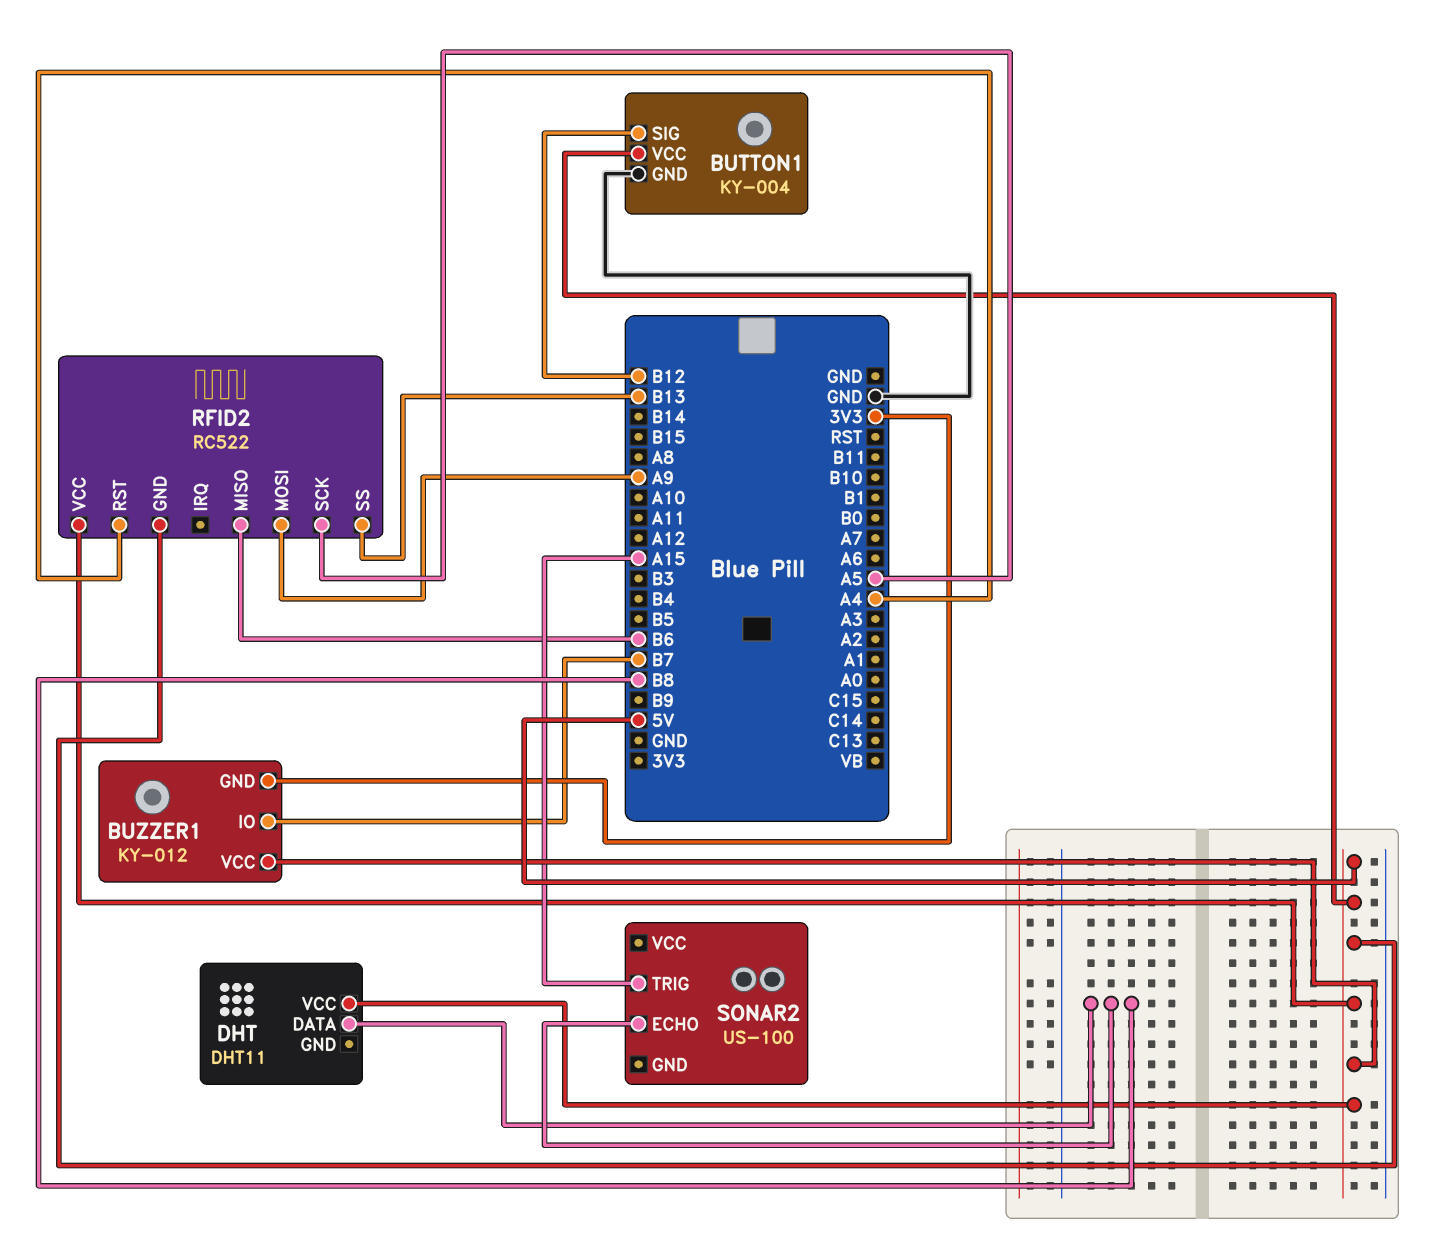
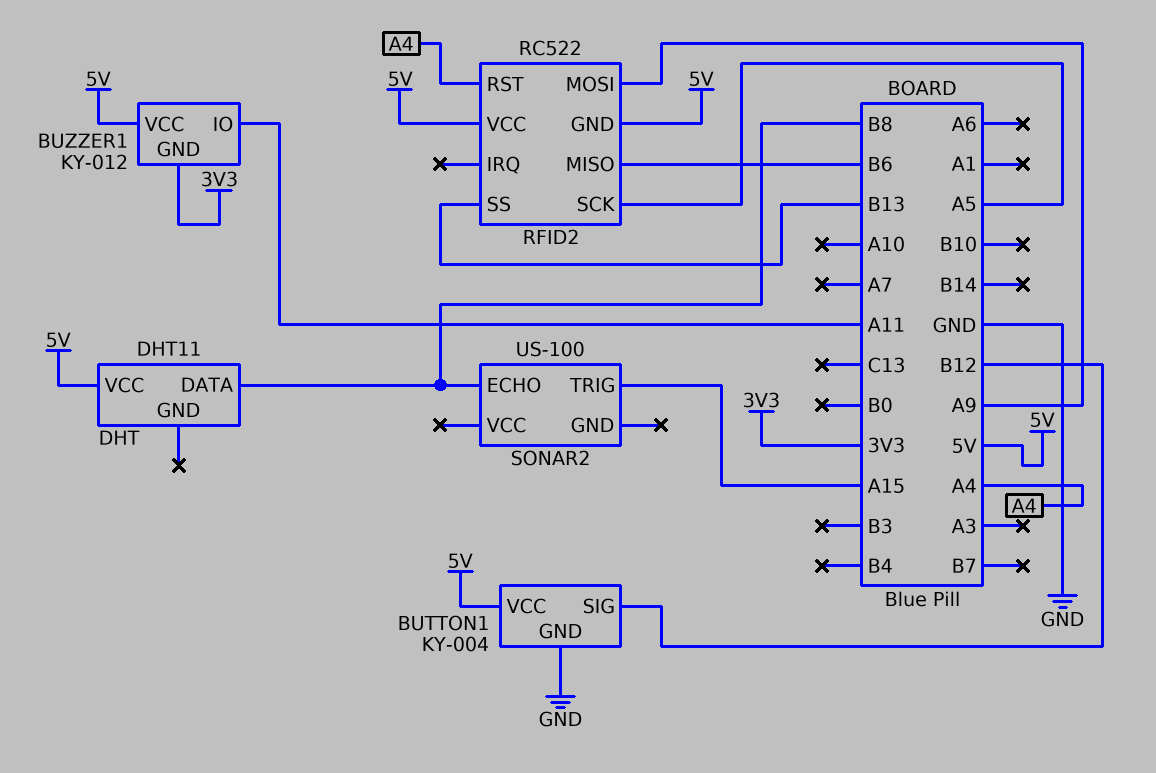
BUZZER1 pin IO: B7 -> A11

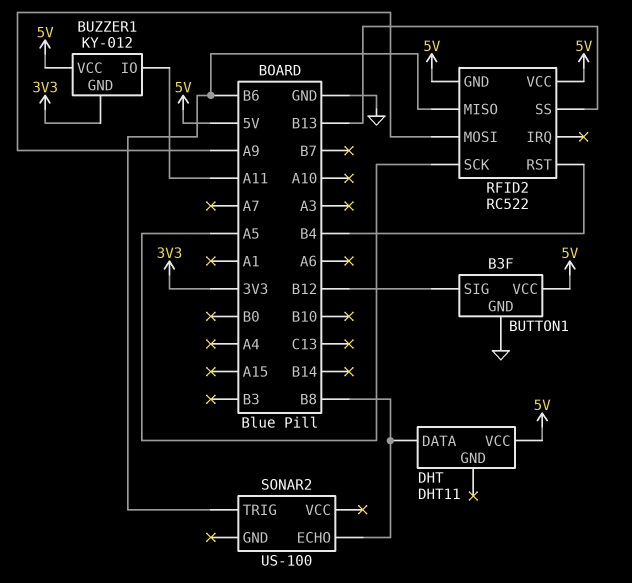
BUTTON1: KY-004 -> B3F
RFID2 pin RST: A4 -> B4
SONAR2 pin TRIG: A15 -> B6

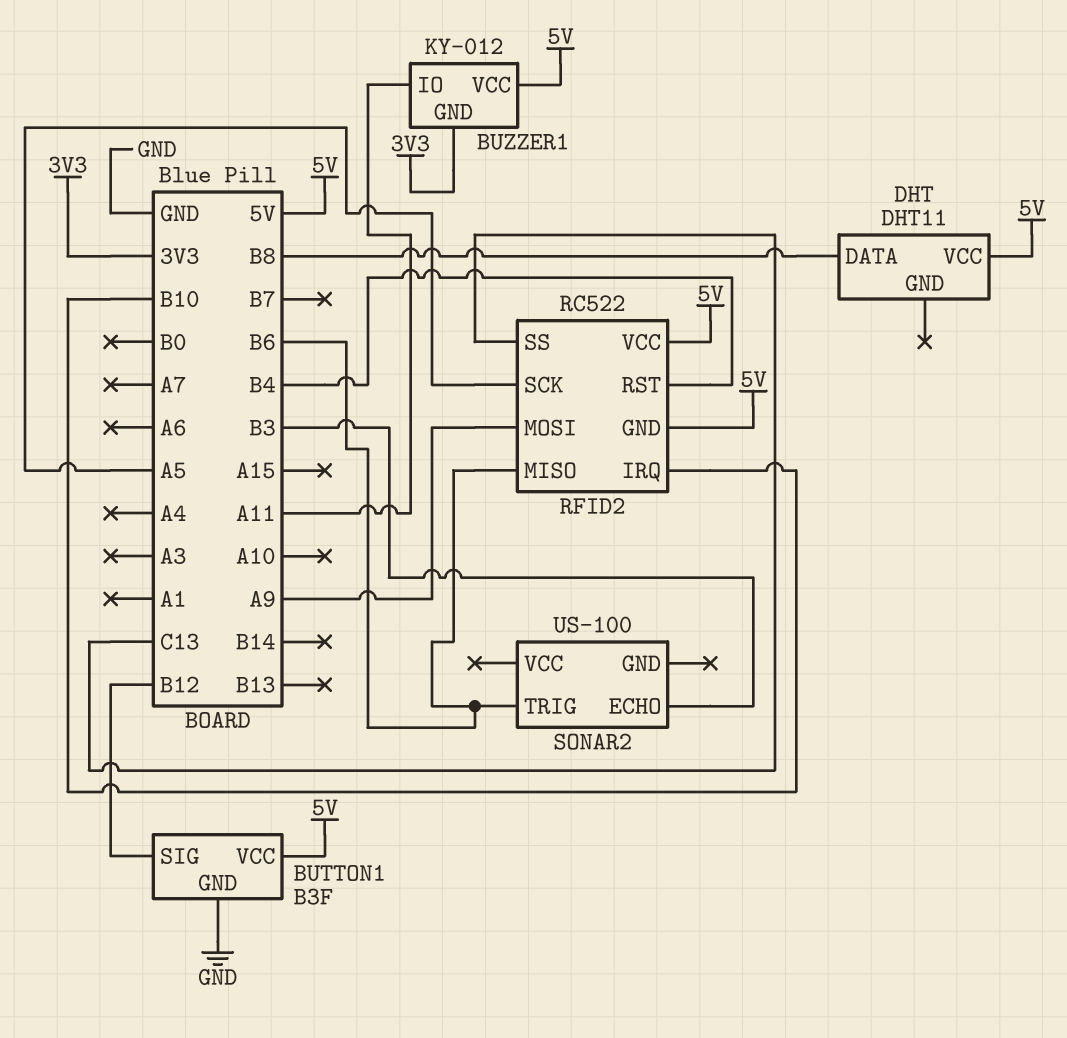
RFID2 pin IRQ: none -> B10
RFID2 pin SS: B13 -> C13
SONAR2 pin ECHO: B8 -> B3

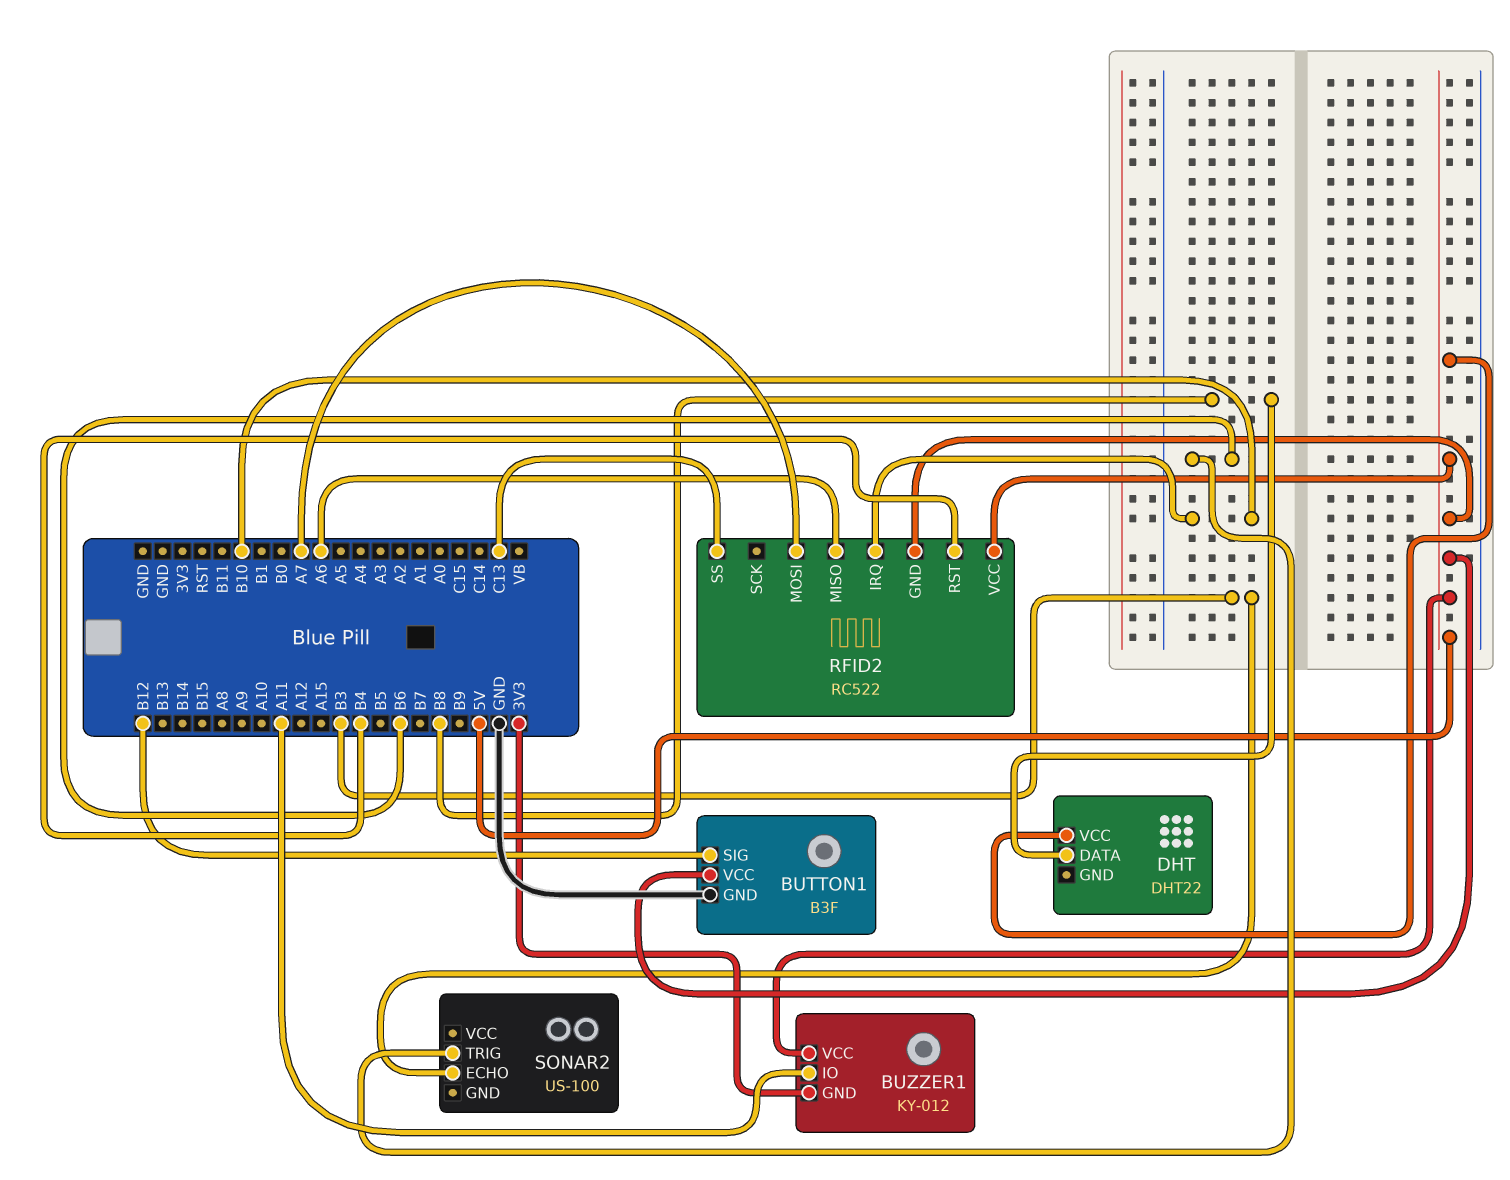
DHT: DHT11 -> DHT22
RFID2 pin MISO: B6 -> A6
RFID2 pin MOSI: A9 -> A7
RFID2 pin SCK: A5 -> none

